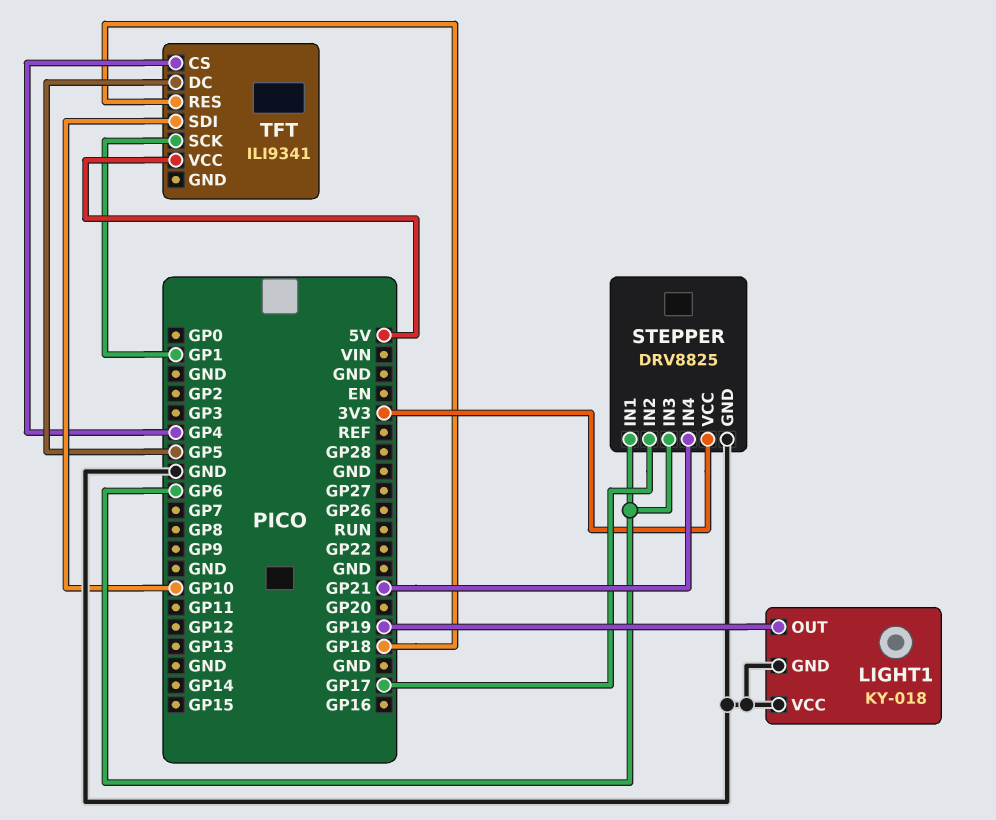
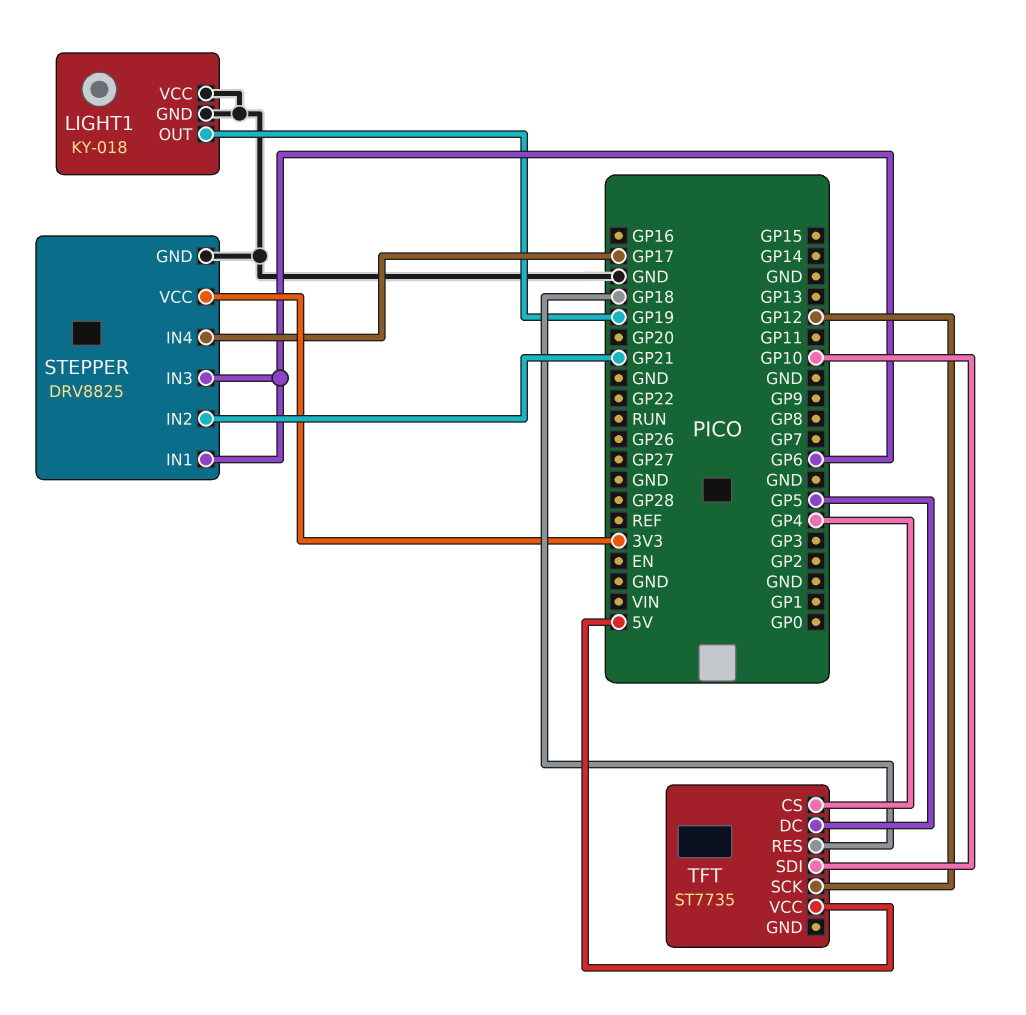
STEPPER pin IN2: GP17 -> GP21
STEPPER pin IN4: GP21 -> GP17
TFT: ILI9341 -> ST7735
TFT pin SCK: GP1 -> GP12

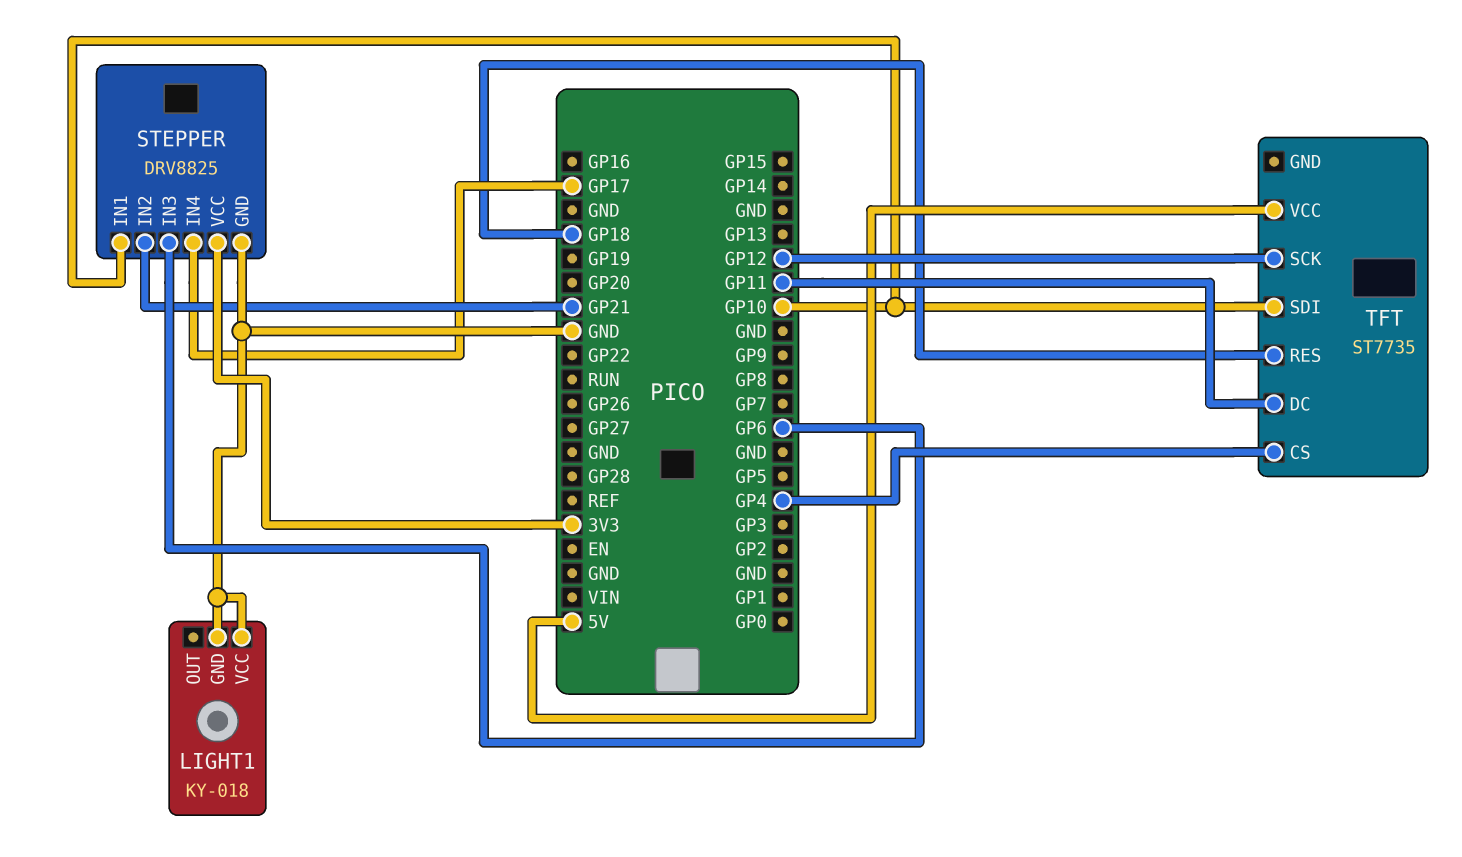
LIGHT1 pin OUT: GP19 -> none
STEPPER pin IN1: GP6 -> GP10
TFT pin DC: GP5 -> GP11

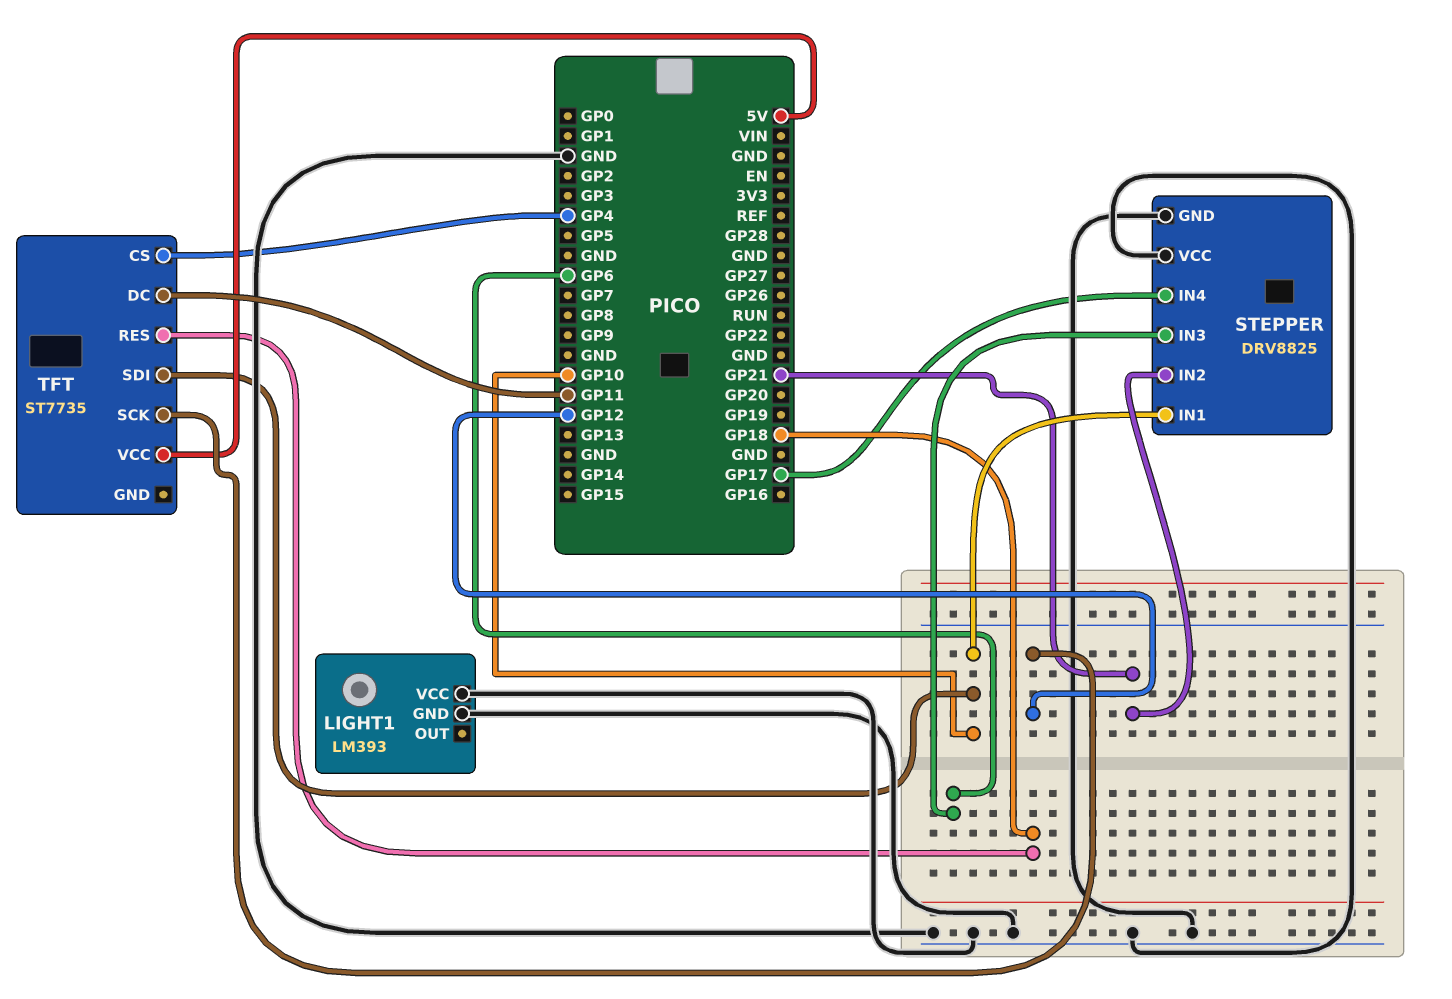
LIGHT1: KY-018 -> LM393
STEPPER pin VCC: 3V3 -> GND

